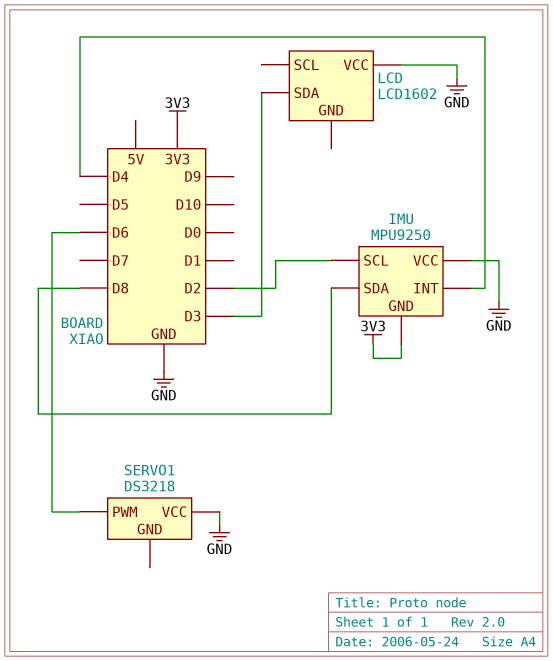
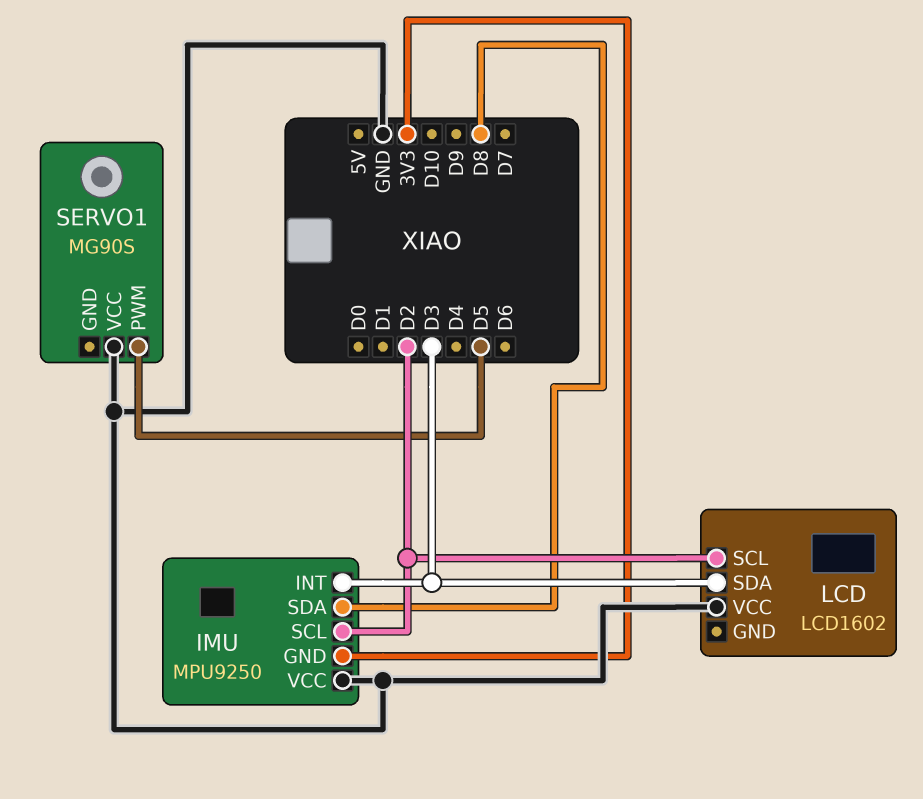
IMU pin INT: D4 -> D3
LCD pin SCL: none -> D2
SERVO1: DS3218 -> MG90S
SERVO1 pin PWM: D6 -> D5

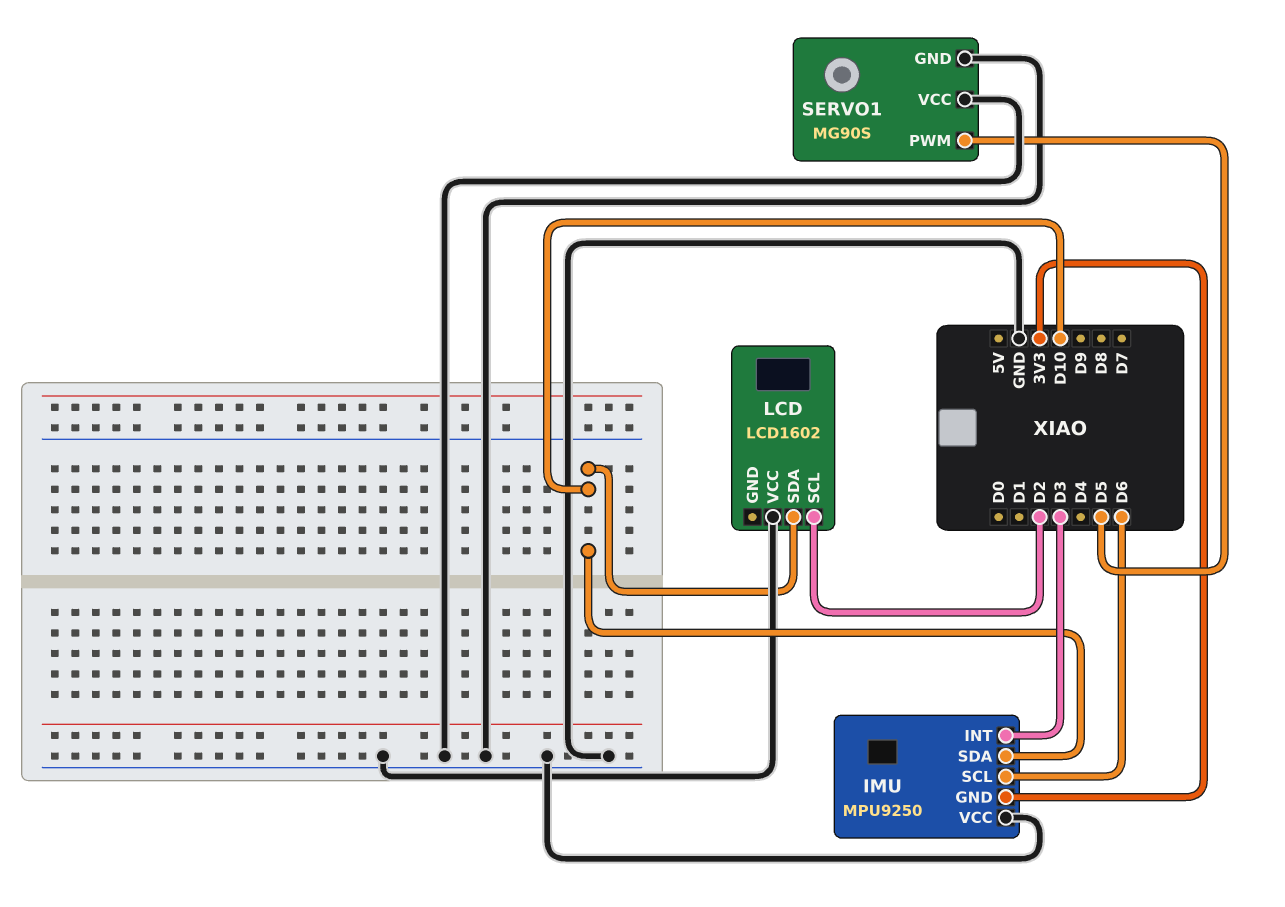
IMU pin SCL: D2 -> D6
IMU pin SDA: D8 -> D10
LCD pin SDA: D3 -> D10
SERVO1 pin GND: none -> GND

